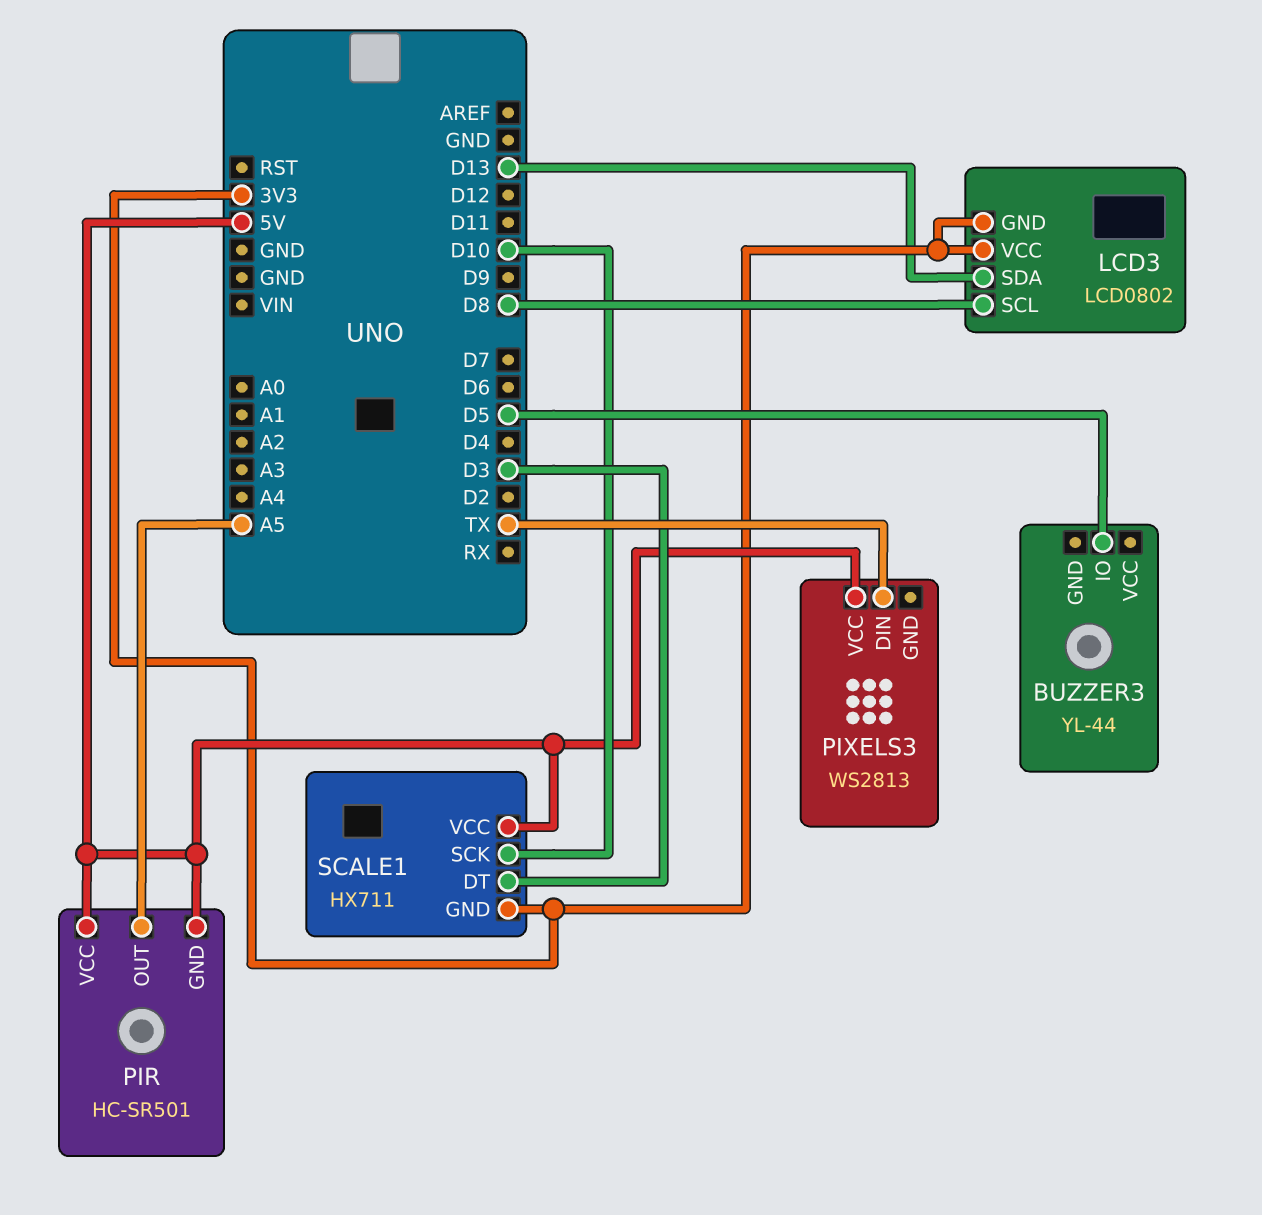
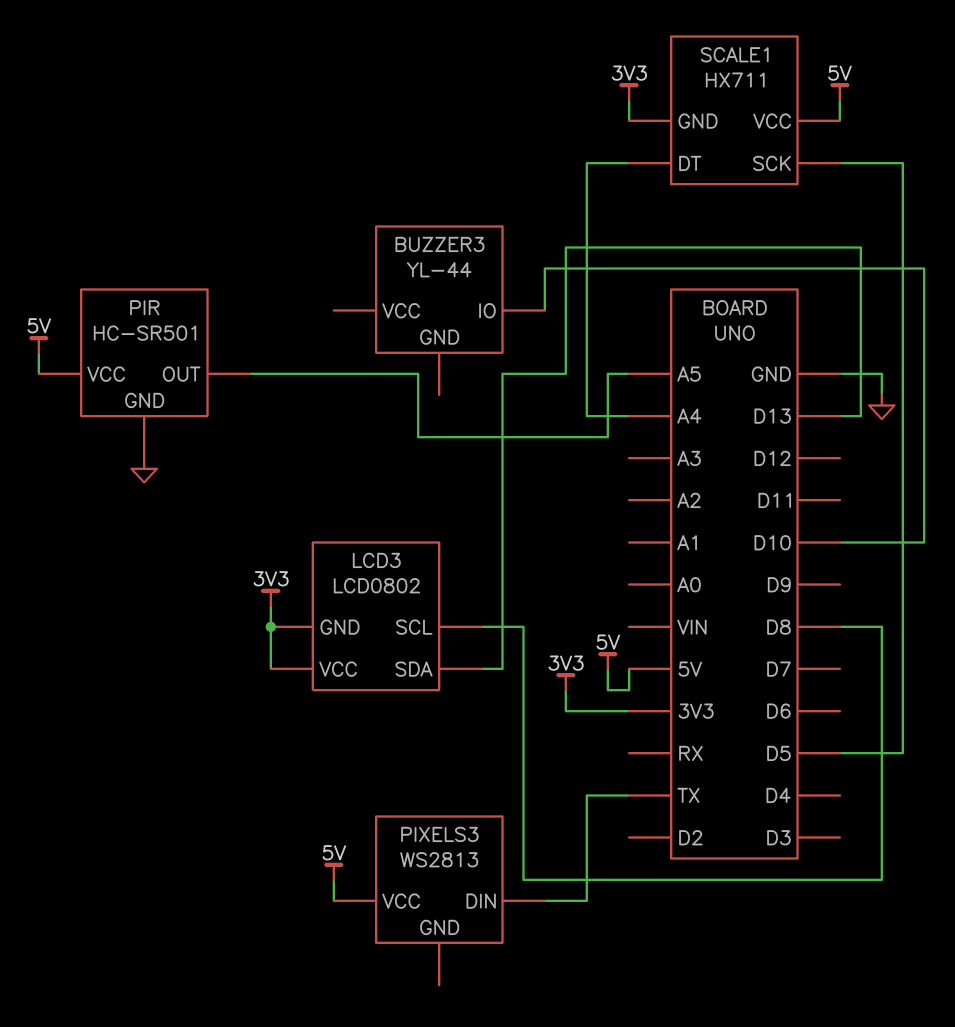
BUZZER3 pin IO: D5 -> D10
PIR pin GND: 5V -> GND
SCALE1 pin DT: D3 -> A4
SCALE1 pin SCK: D10 -> D5

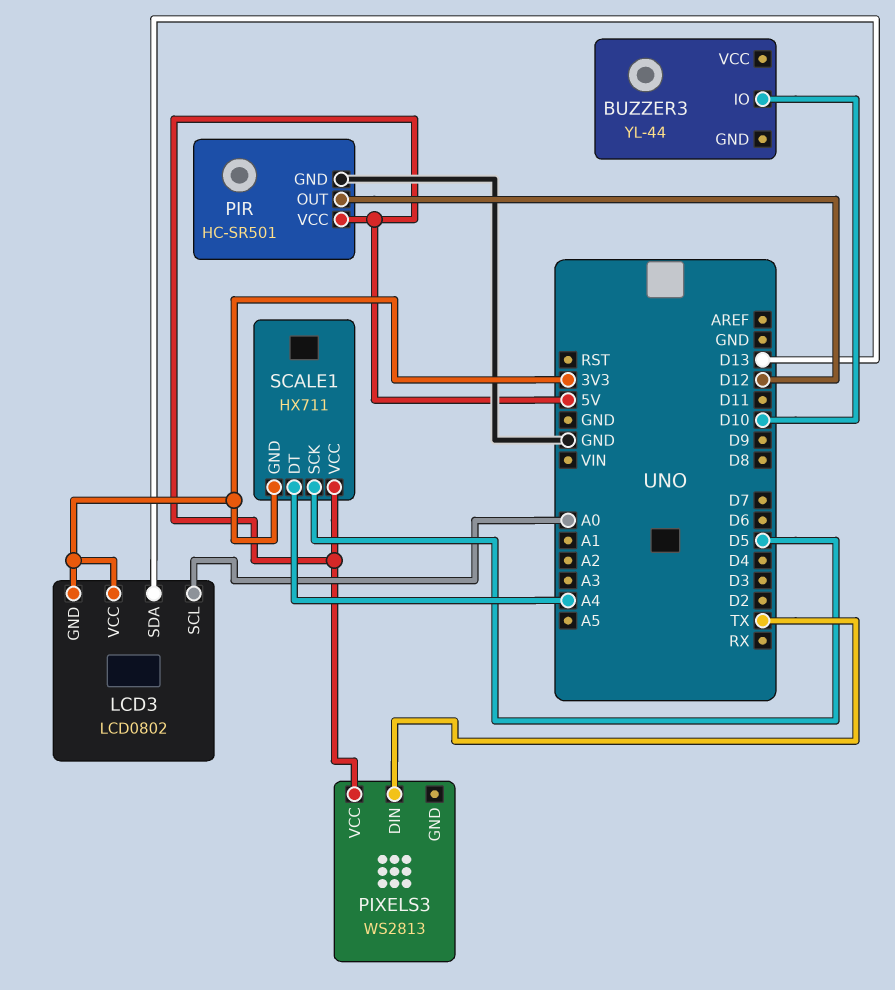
LCD3 pin SCL: D8 -> A0
PIR pin OUT: A5 -> D12

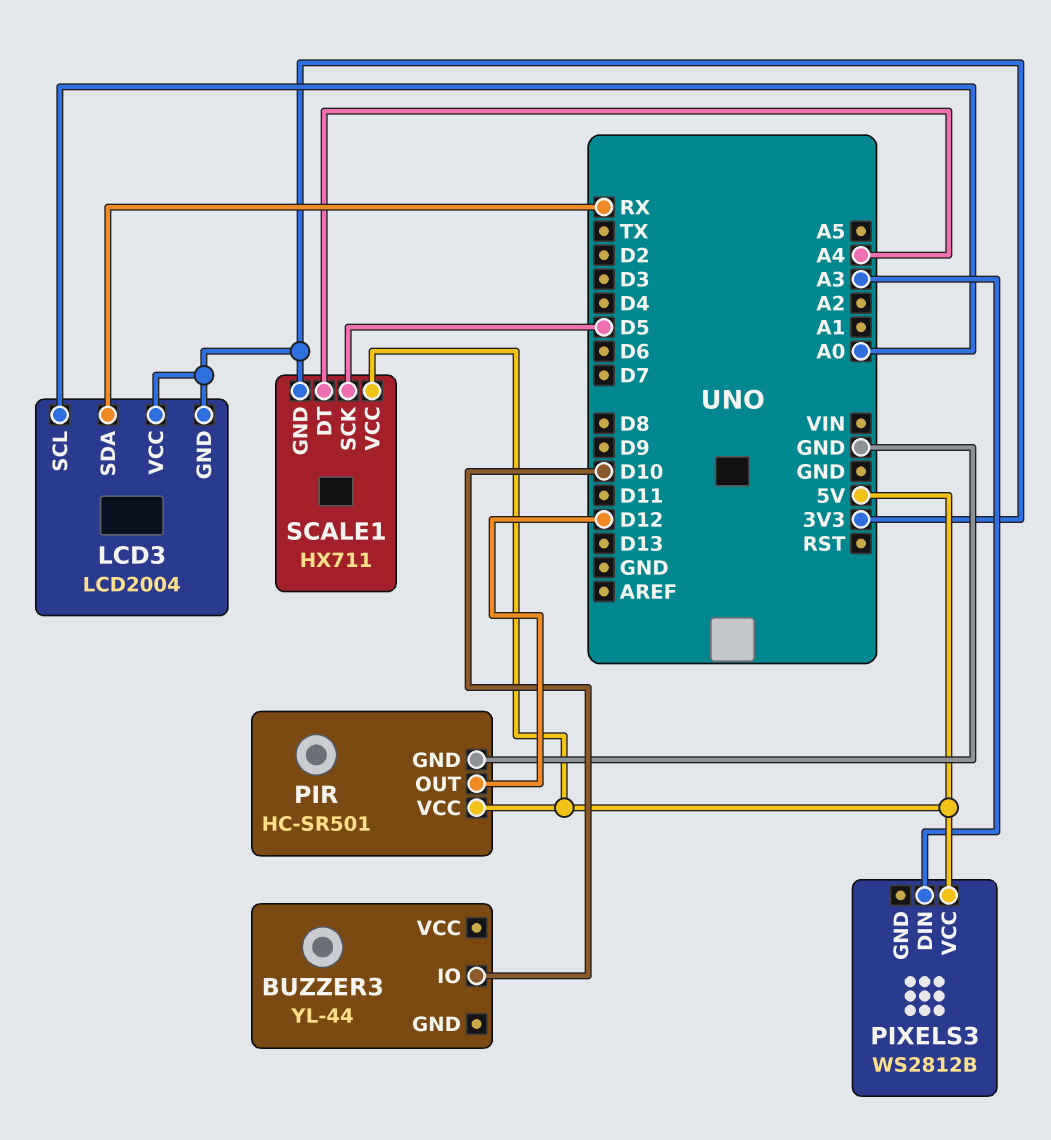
LCD3: LCD0802 -> LCD2004
LCD3 pin SDA: D13 -> RX
PIXELS3: WS2813 -> WS2812B
PIXELS3 pin DIN: TX -> A3

